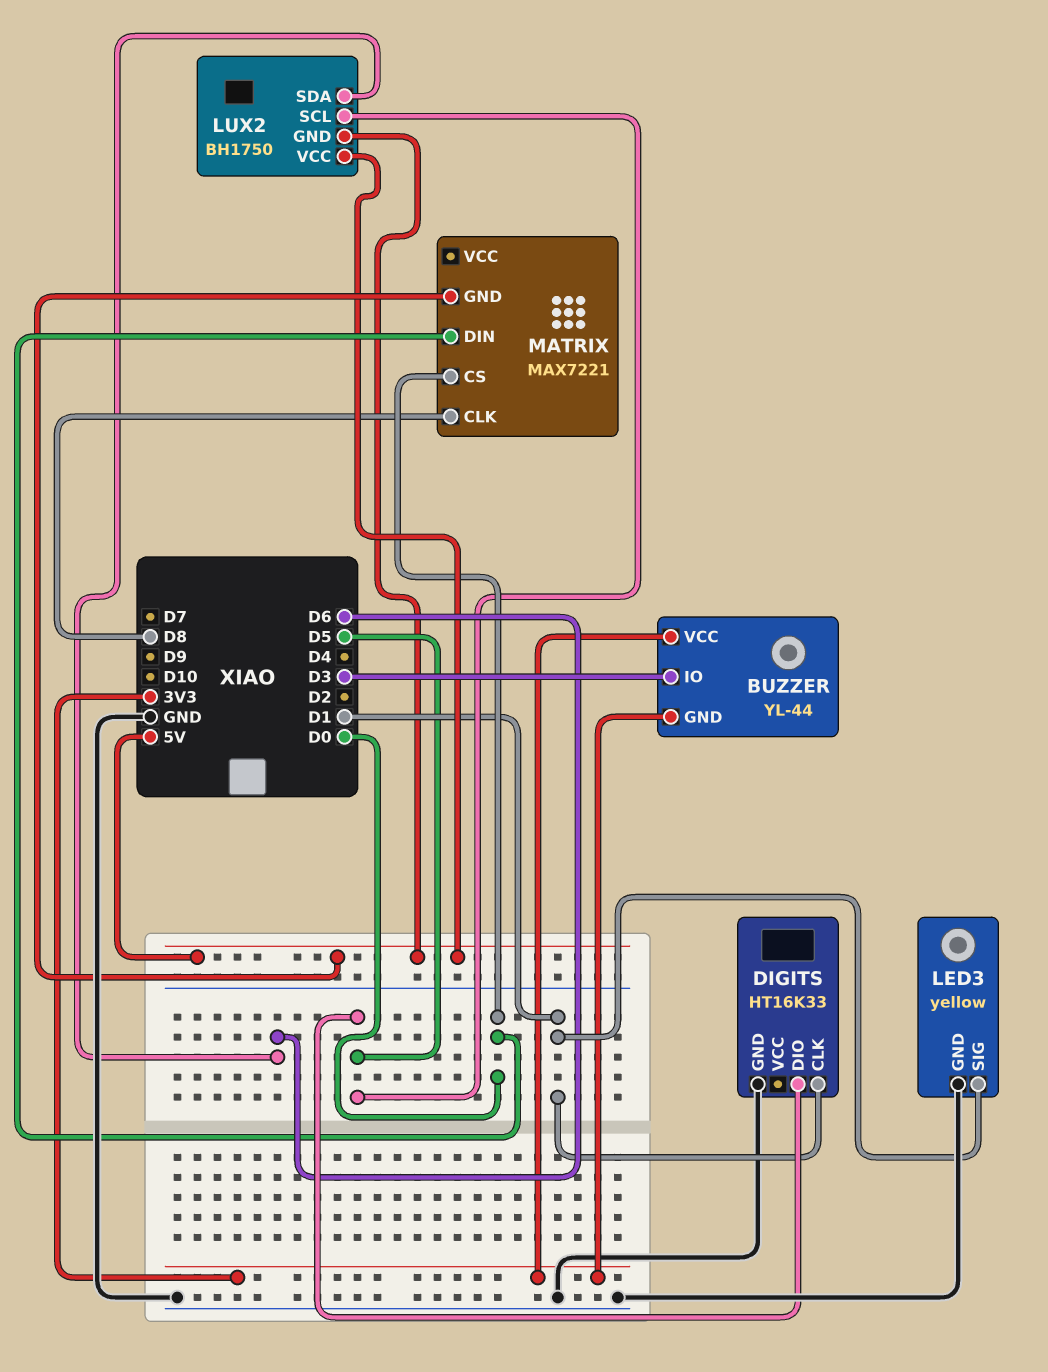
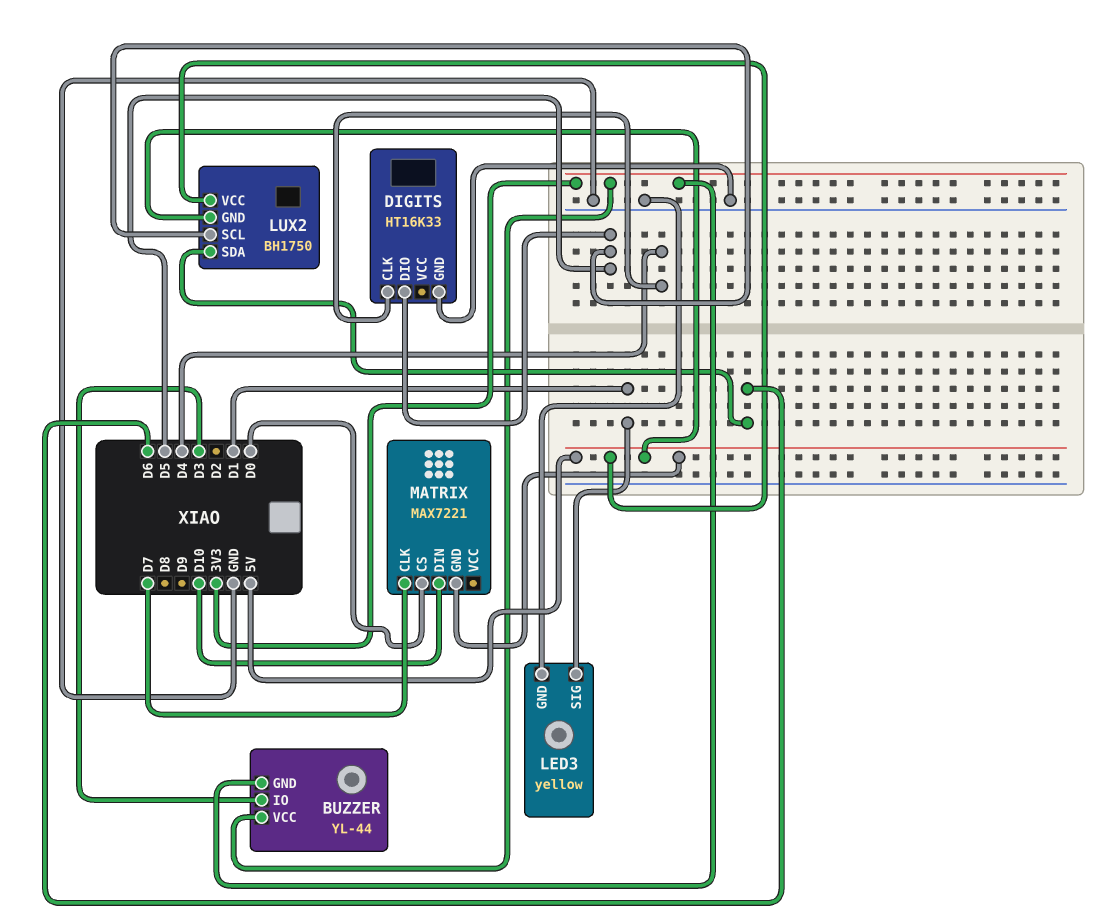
DIGITS pin CLK: D1 -> D4
MATRIX pin CLK: D8 -> D7
MATRIX pin DIN: D0 -> D10

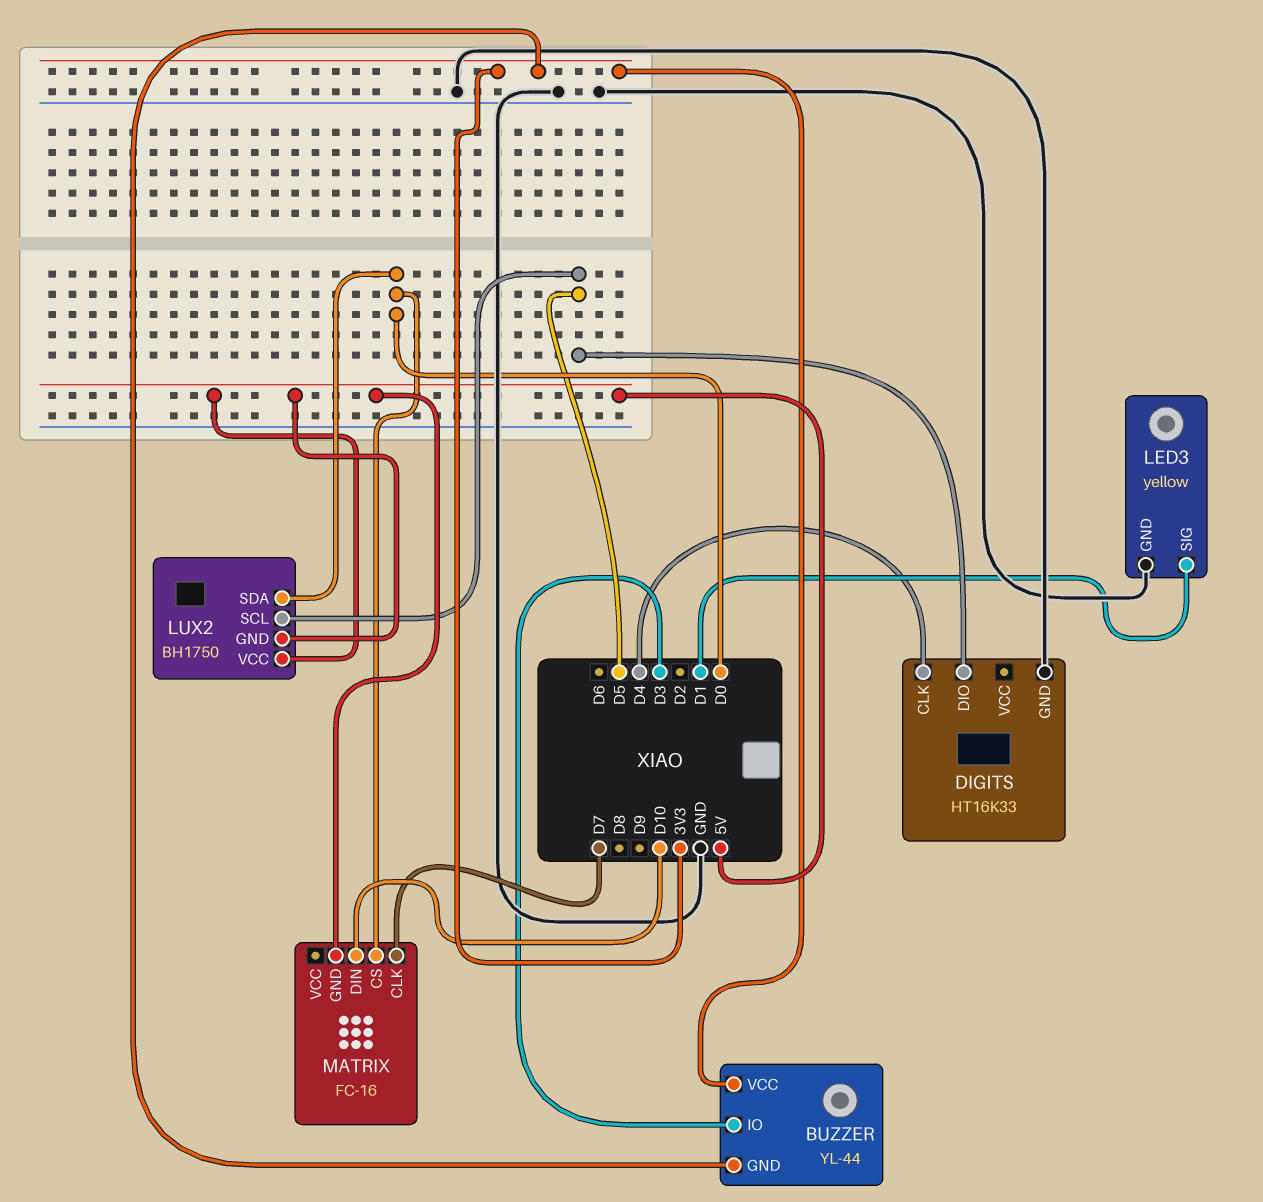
LUX2 pin SDA: D6 -> D0
MATRIX: MAX7221 -> FC-16

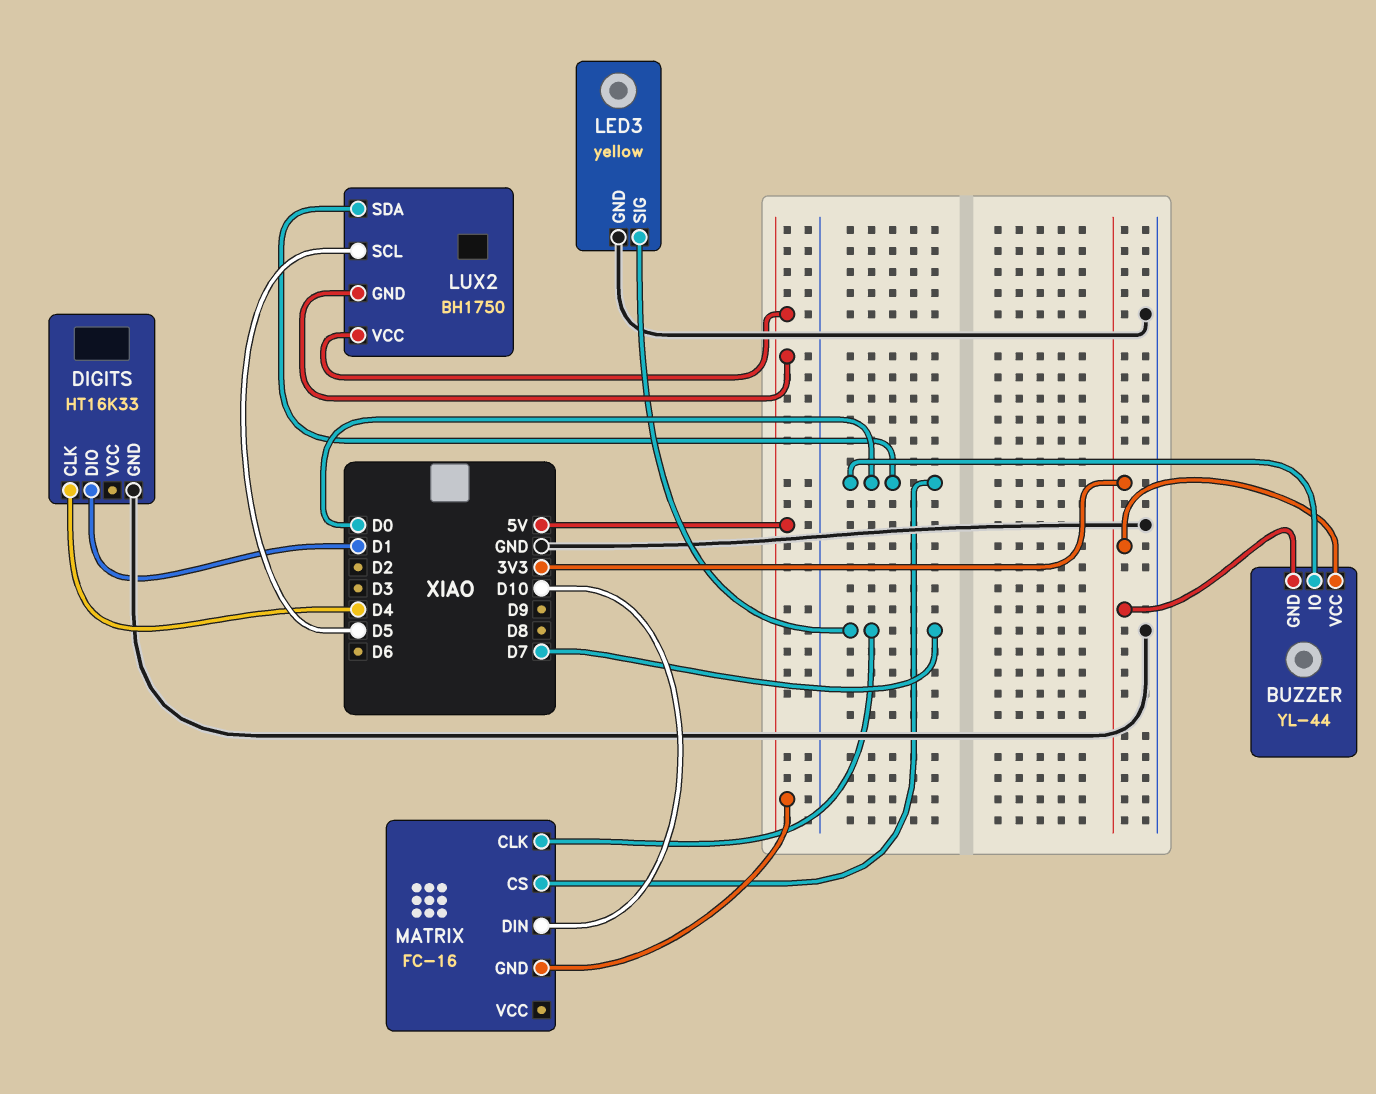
BUZZER pin IO: D3 -> D0
DIGITS pin DIO: D5 -> D1
LED3 pin SIG: D1 -> D7

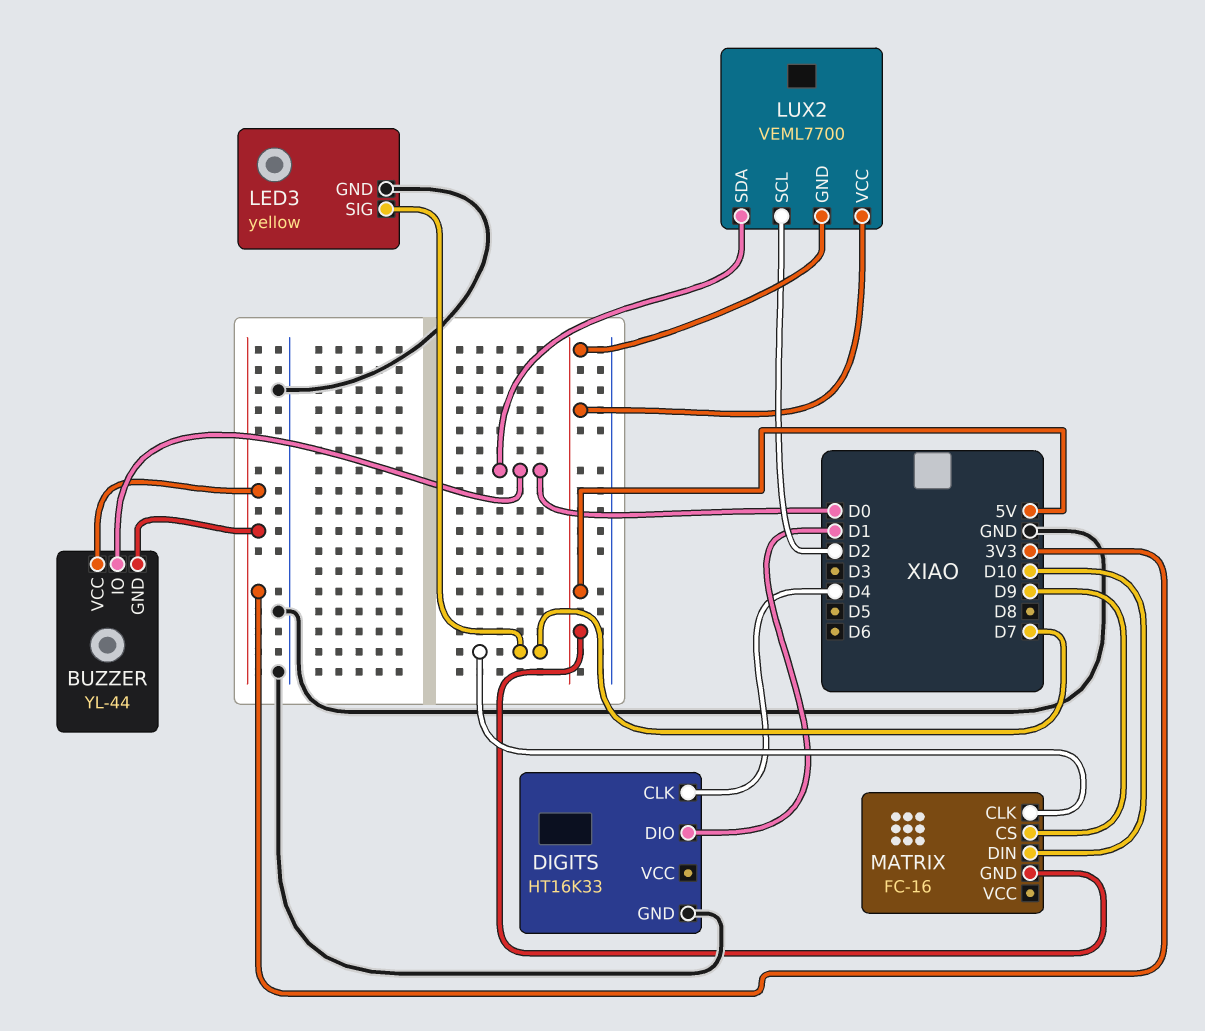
LUX2: BH1750 -> VEML7700
LUX2 pin SCL: D5 -> D2
MATRIX pin CS: D0 -> D9

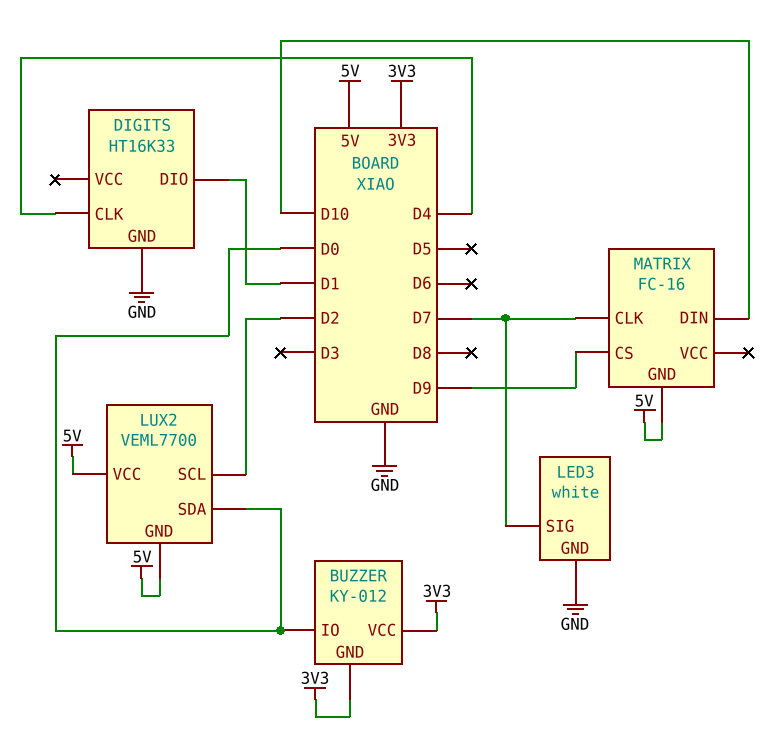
BUZZER: YL-44 -> KY-012
LED3: yellow -> white

